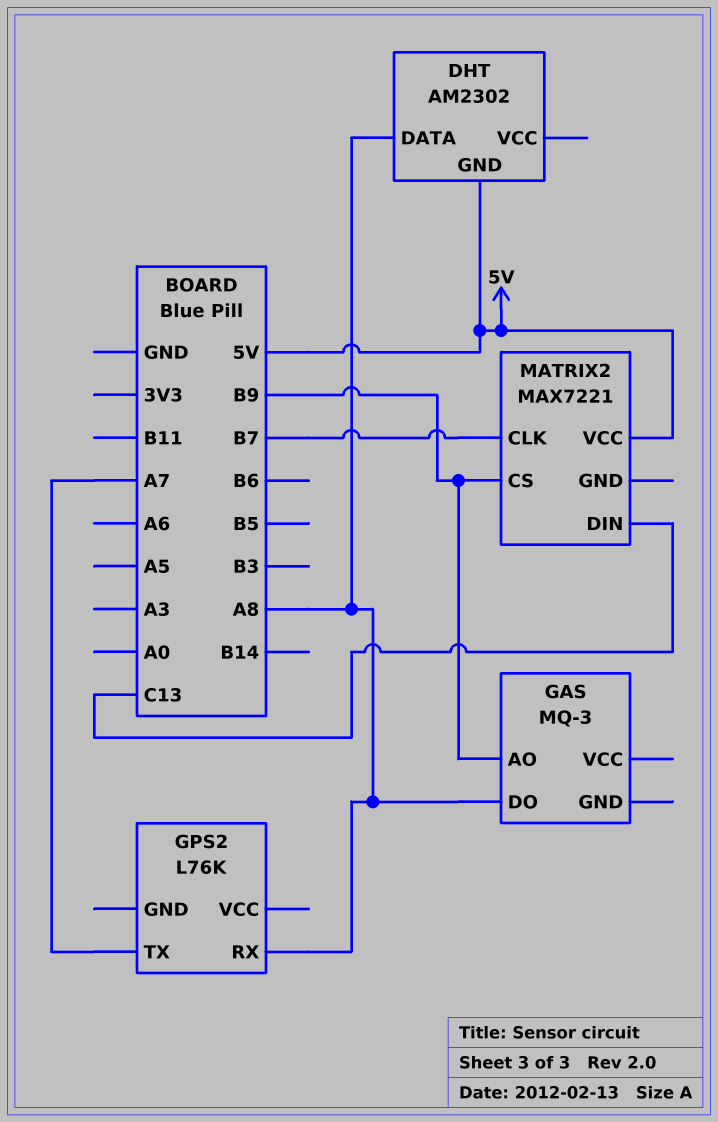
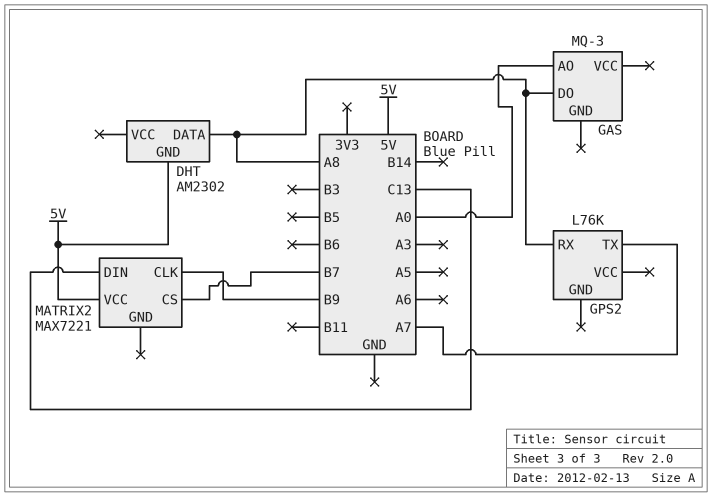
GAS pin AO: B9 -> A0
MATRIX2 pin CLK: B7 -> B9
MATRIX2 pin CS: B9 -> B7

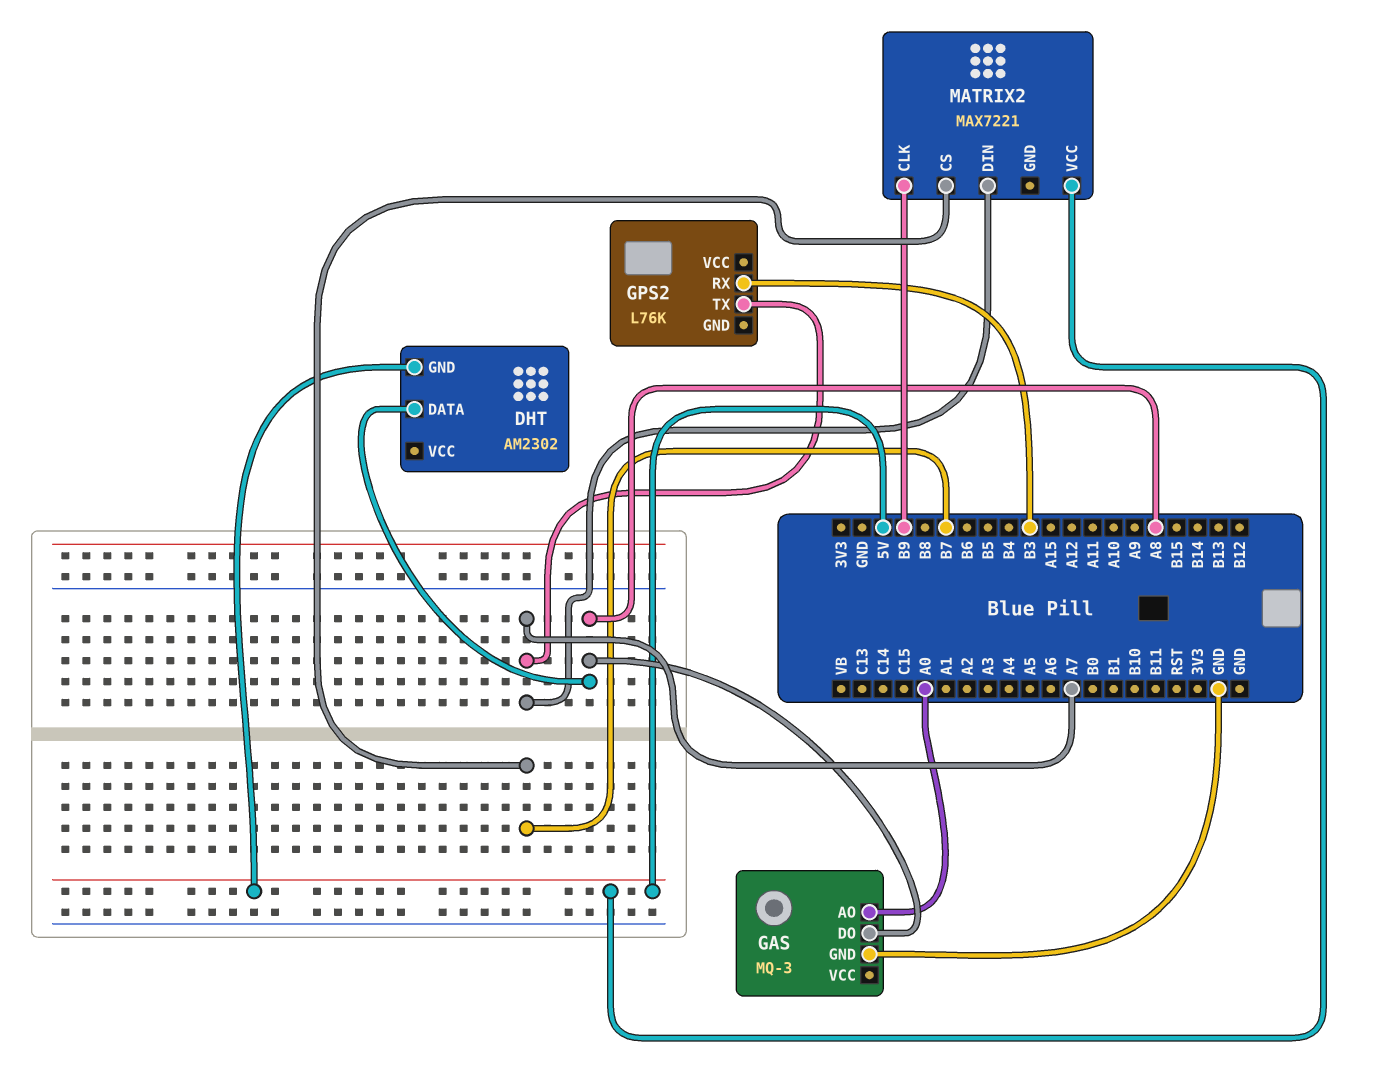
GAS pin GND: none -> GND
GPS2 pin RX: A8 -> B3
MATRIX2 pin DIN: C13 -> A7

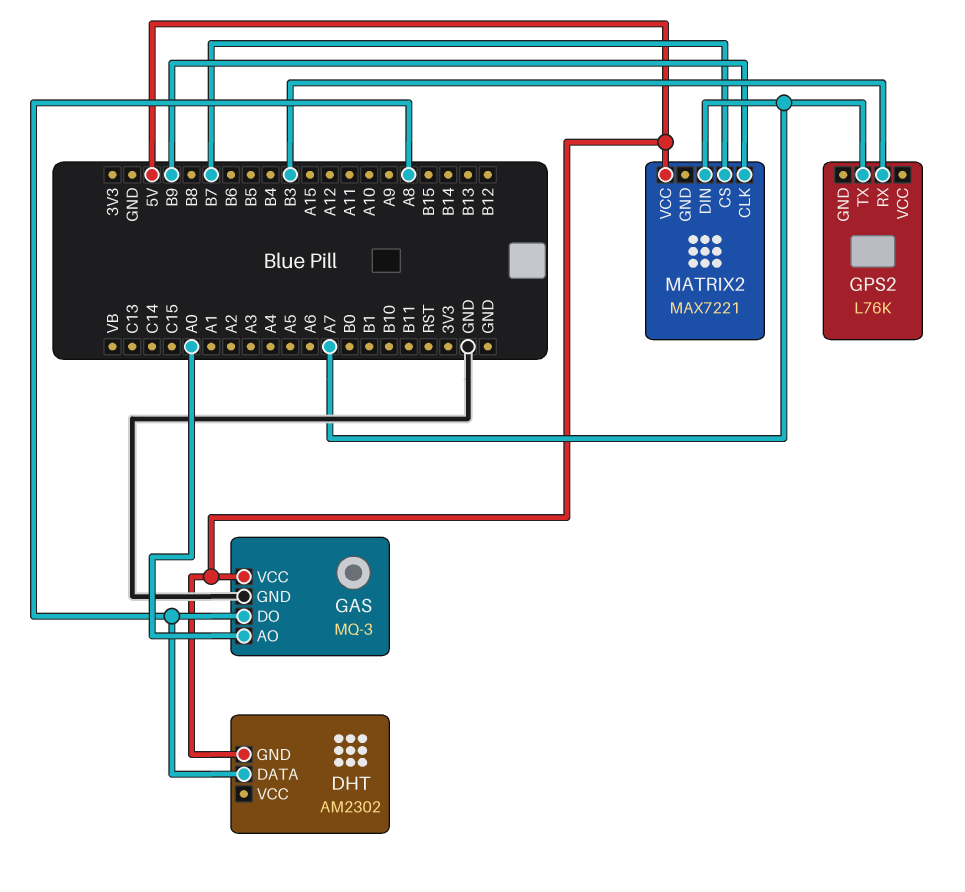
GAS pin VCC: none -> 5V

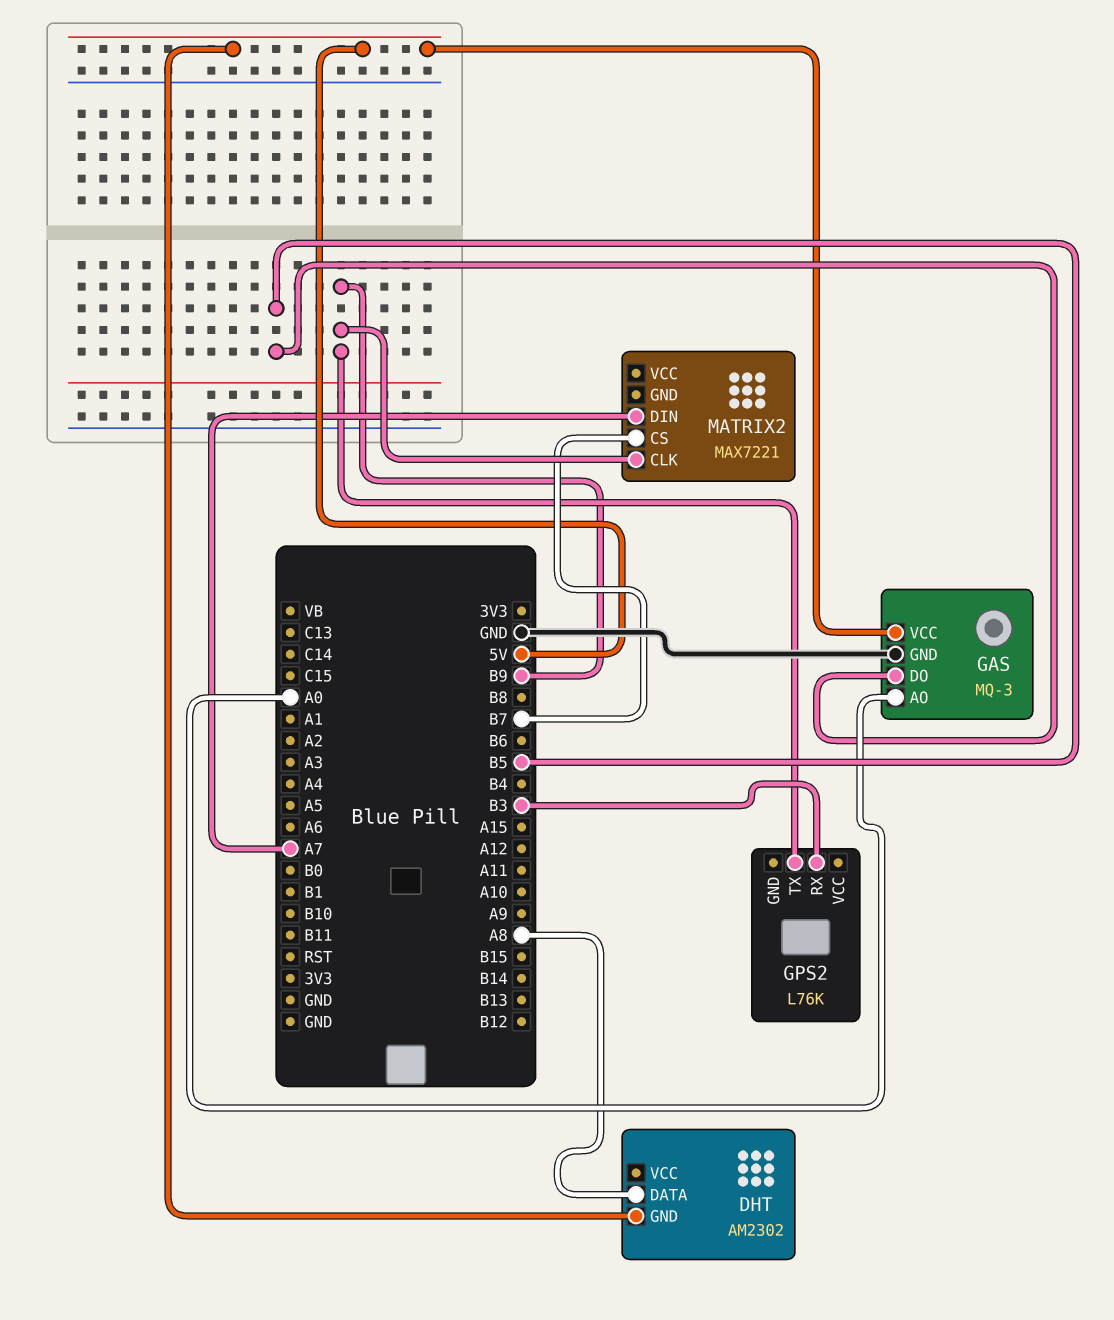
GAS pin DO: A8 -> B5
GPS2 pin TX: A7 -> B9
MATRIX2 pin VCC: 5V -> none

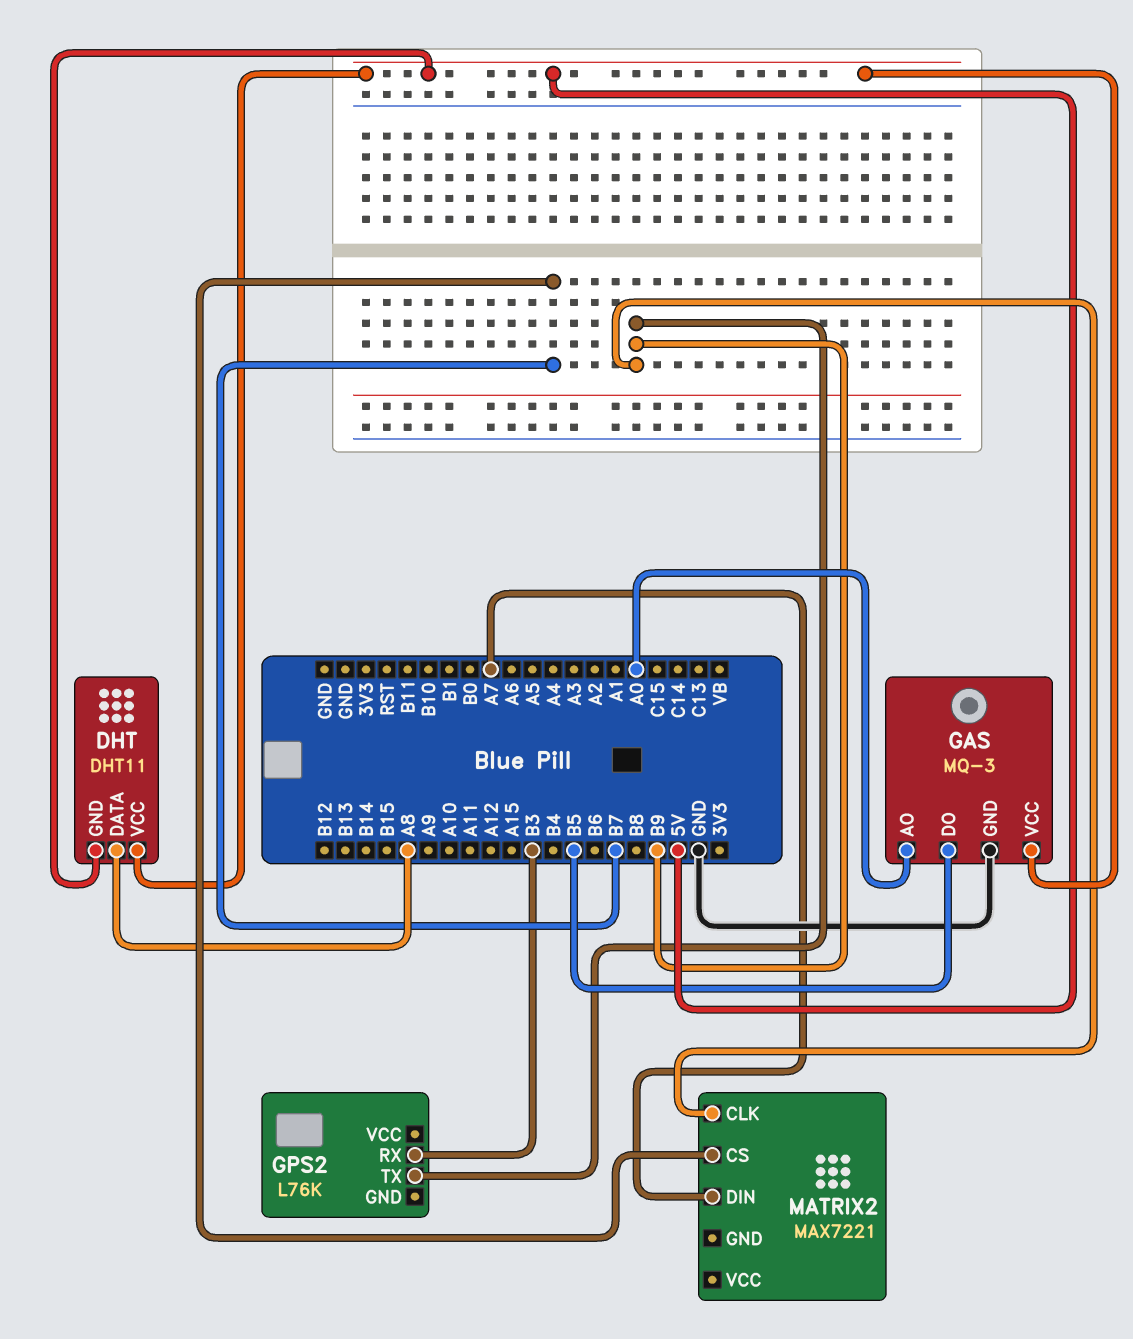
DHT: AM2302 -> DHT11
DHT pin VCC: none -> 5V

